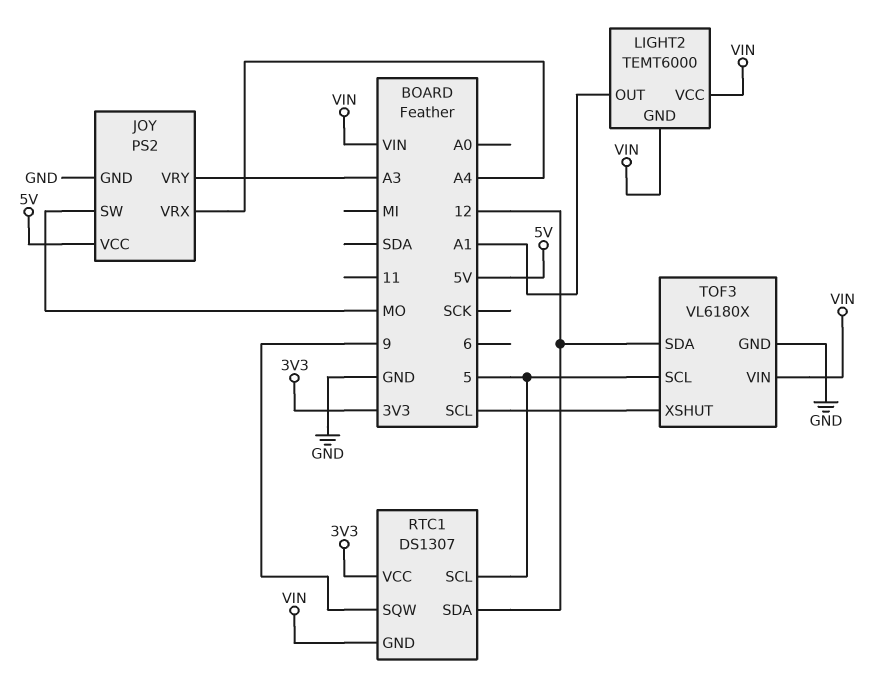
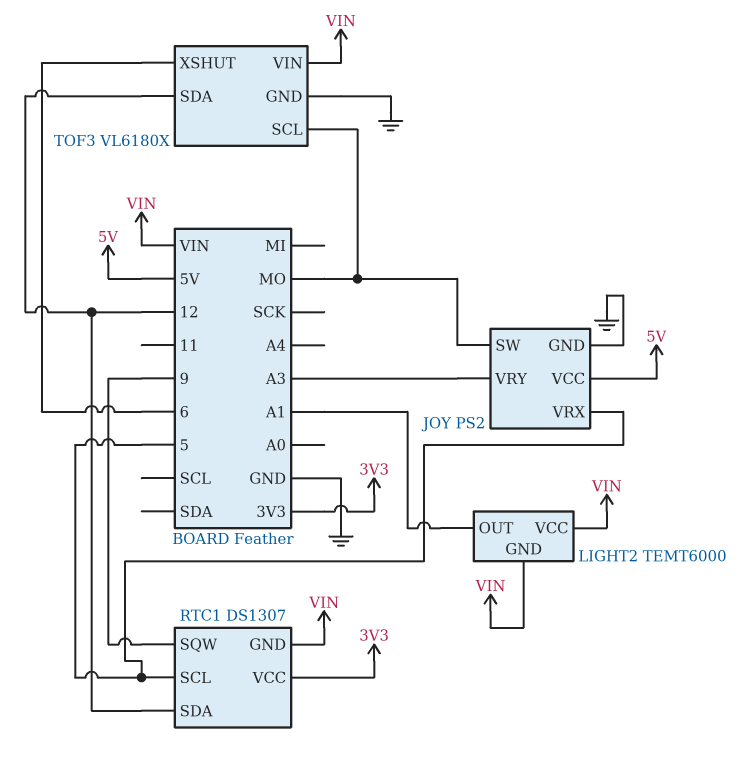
JOY pin VRX: A4 -> 5
TOF3 pin SCL: 5 -> MO
TOF3 pin XSHUT: SCL -> 6

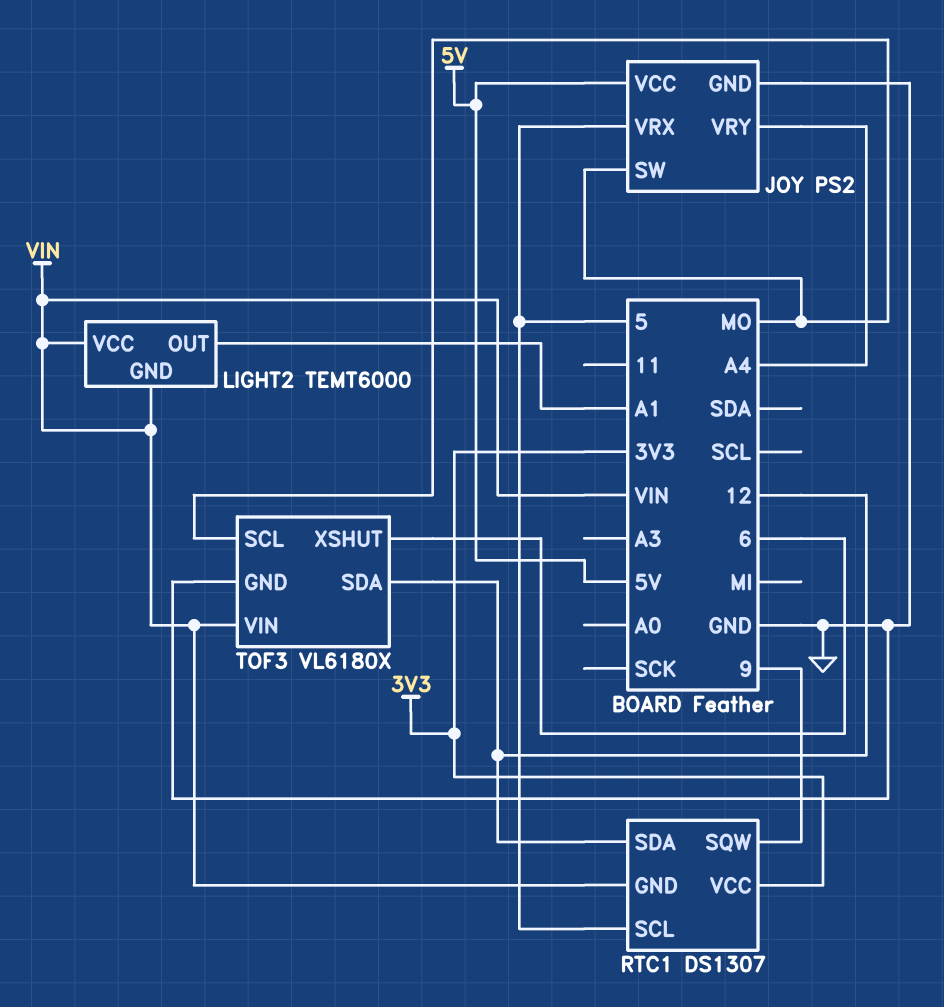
JOY pin VRY: A3 -> A4

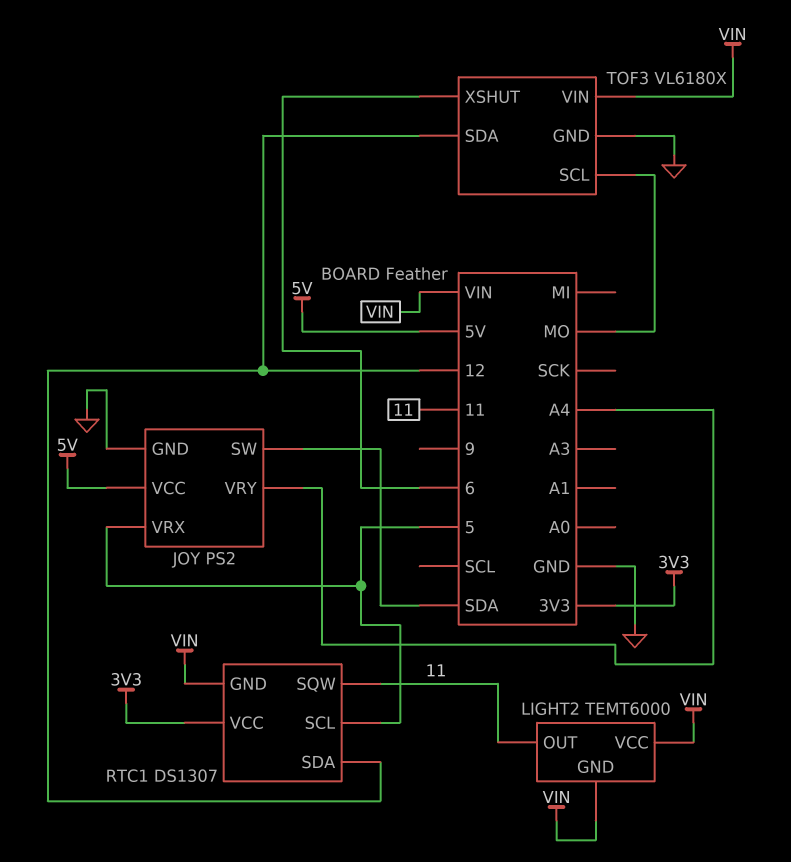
JOY pin SW: MO -> SDA
LIGHT2 pin OUT: A1 -> 11
RTC1 pin SQW: 9 -> 11

